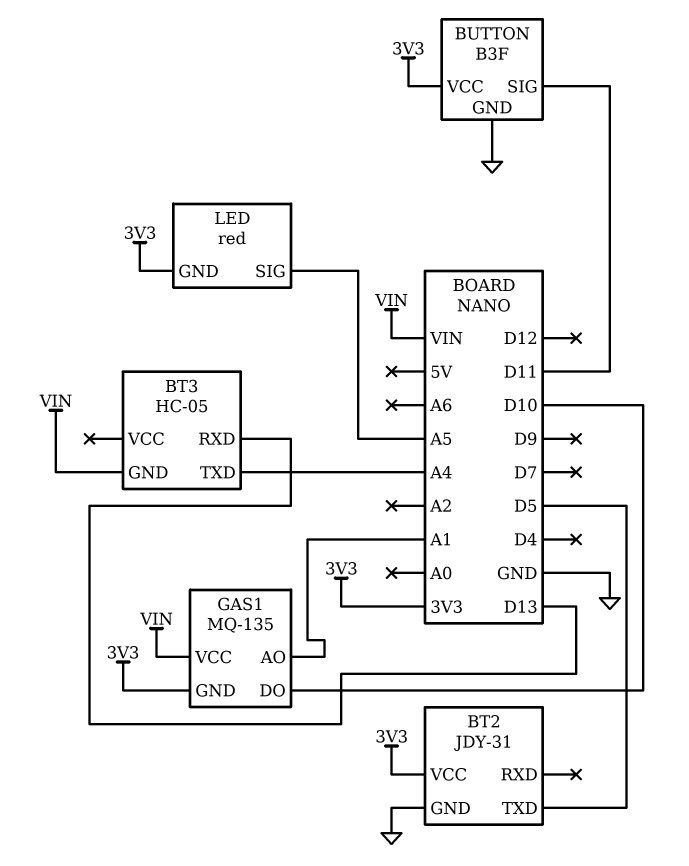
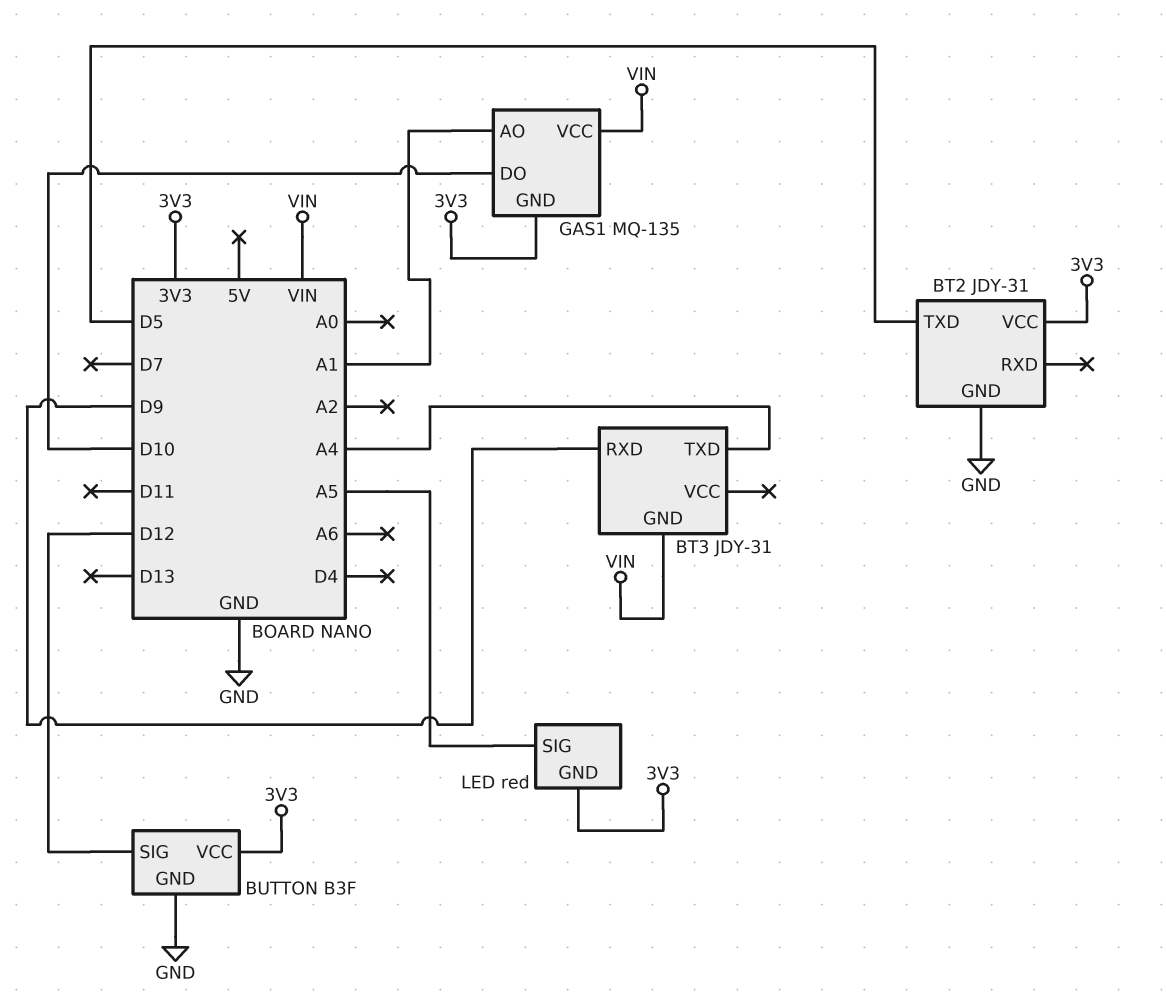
BT3: HC-05 -> JDY-31
BT3 pin RXD: D13 -> D9
BUTTON pin SIG: D11 -> D12

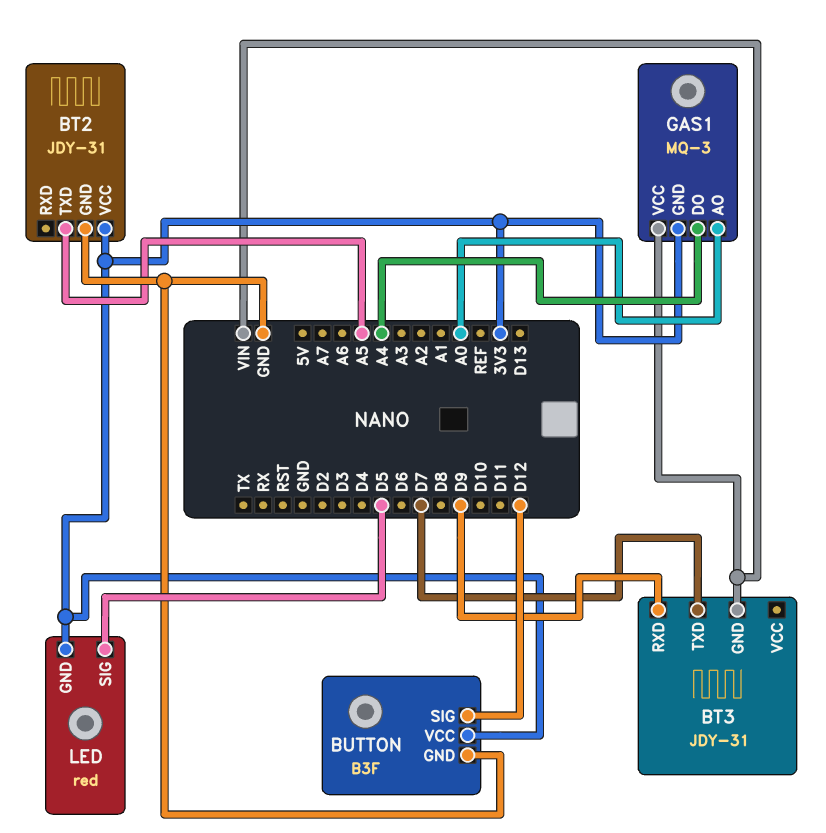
BT2 pin TXD: D5 -> A5
BT3 pin TXD: A4 -> D7
GAS1: MQ-135 -> MQ-3
GAS1 pin AO: A1 -> A0
GAS1 pin DO: D10 -> A4
LED pin SIG: A5 -> D5

